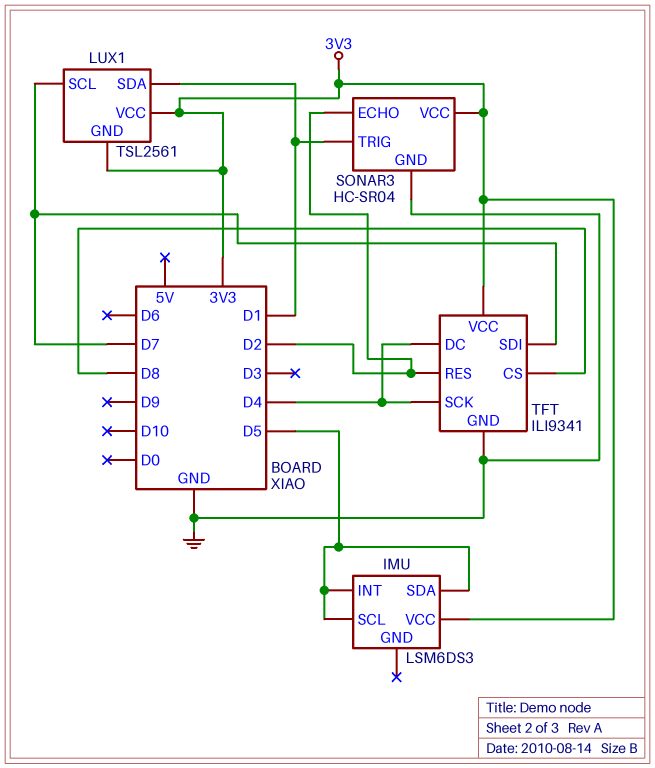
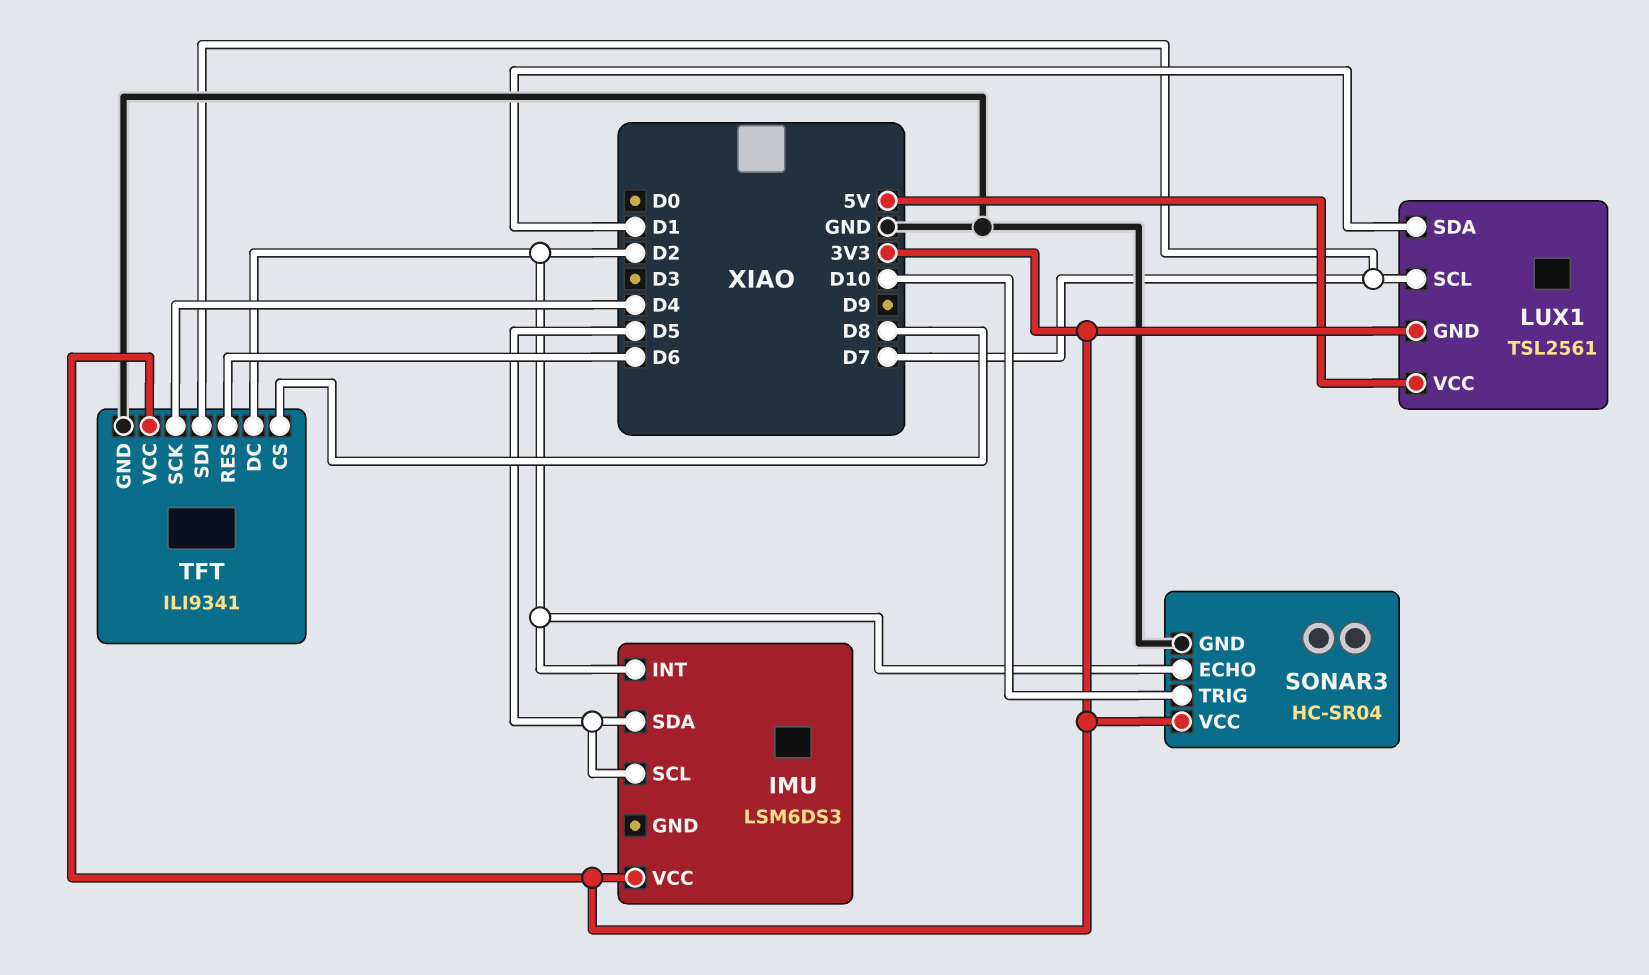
IMU pin INT: D5 -> D2
LUX1 pin VCC: 3V3 -> 5V
SONAR3 pin TRIG: D1 -> D10
TFT pin DC: D4 -> D2
TFT pin RES: D2 -> D6

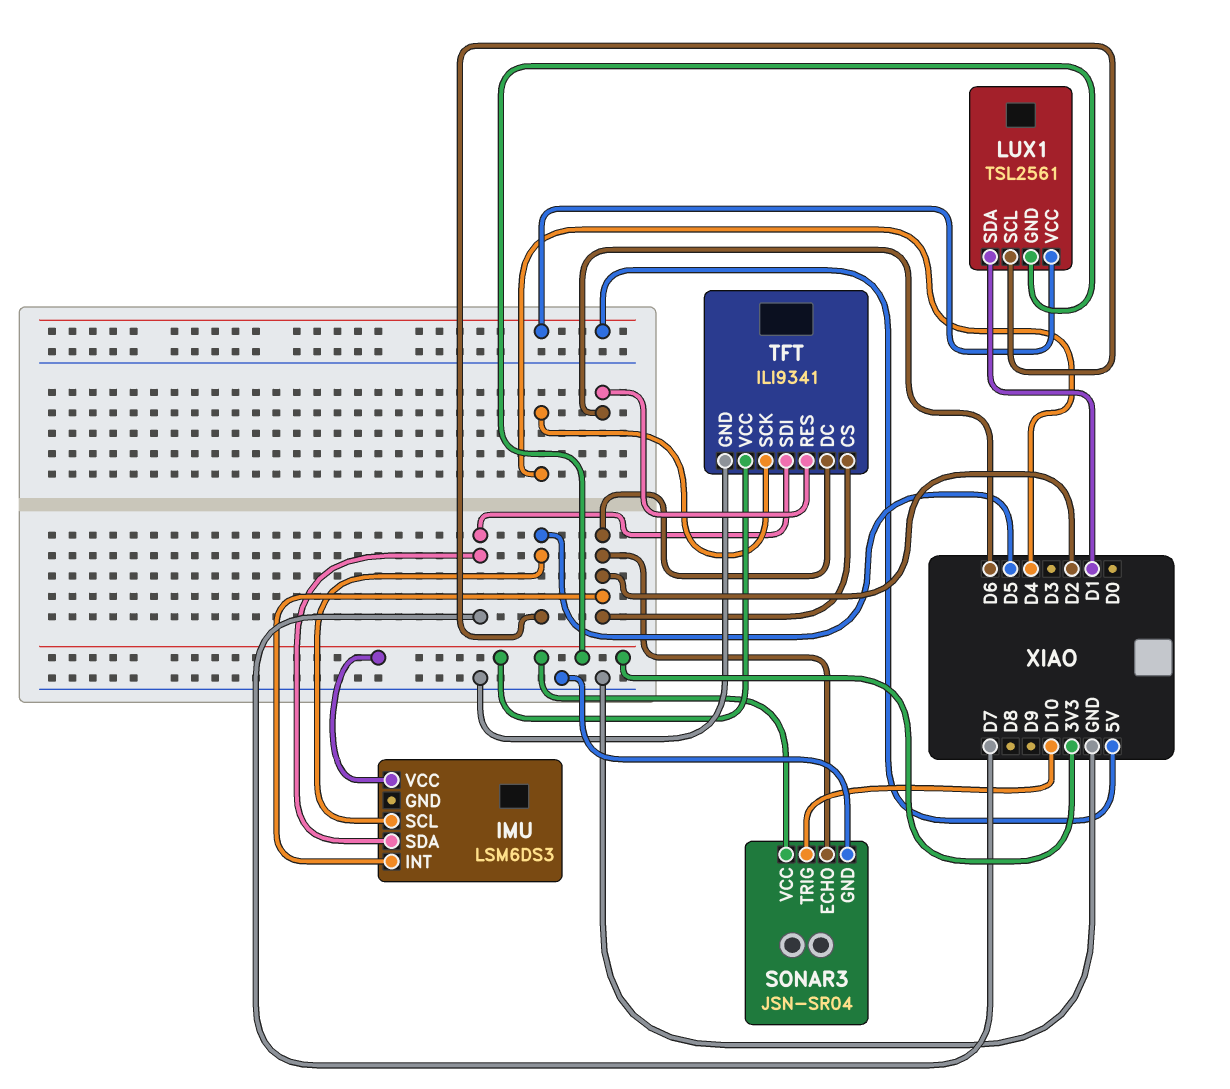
IMU pin SDA: D5 -> D7
LUX1 pin SCL: D7 -> D5
SONAR3: HC-SR04 -> JSN-SR04
TFT pin CS: D8 -> D2

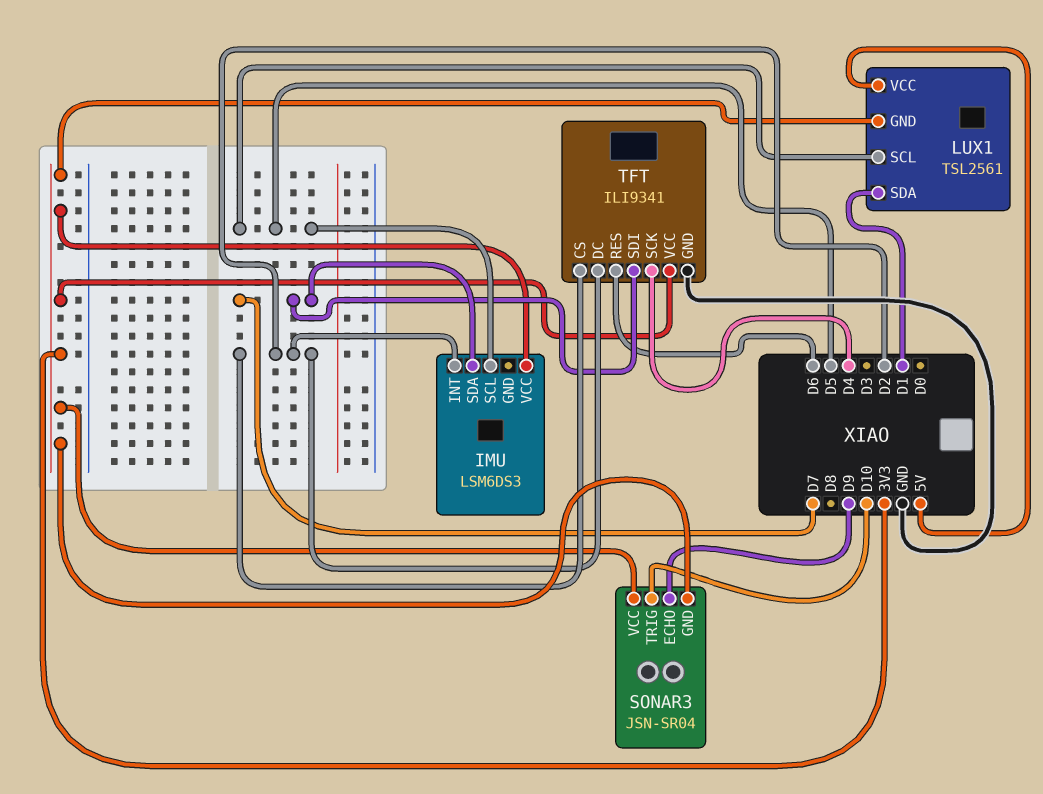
SONAR3 pin ECHO: D2 -> D9
SONAR3 pin GND: GND -> 3V3

